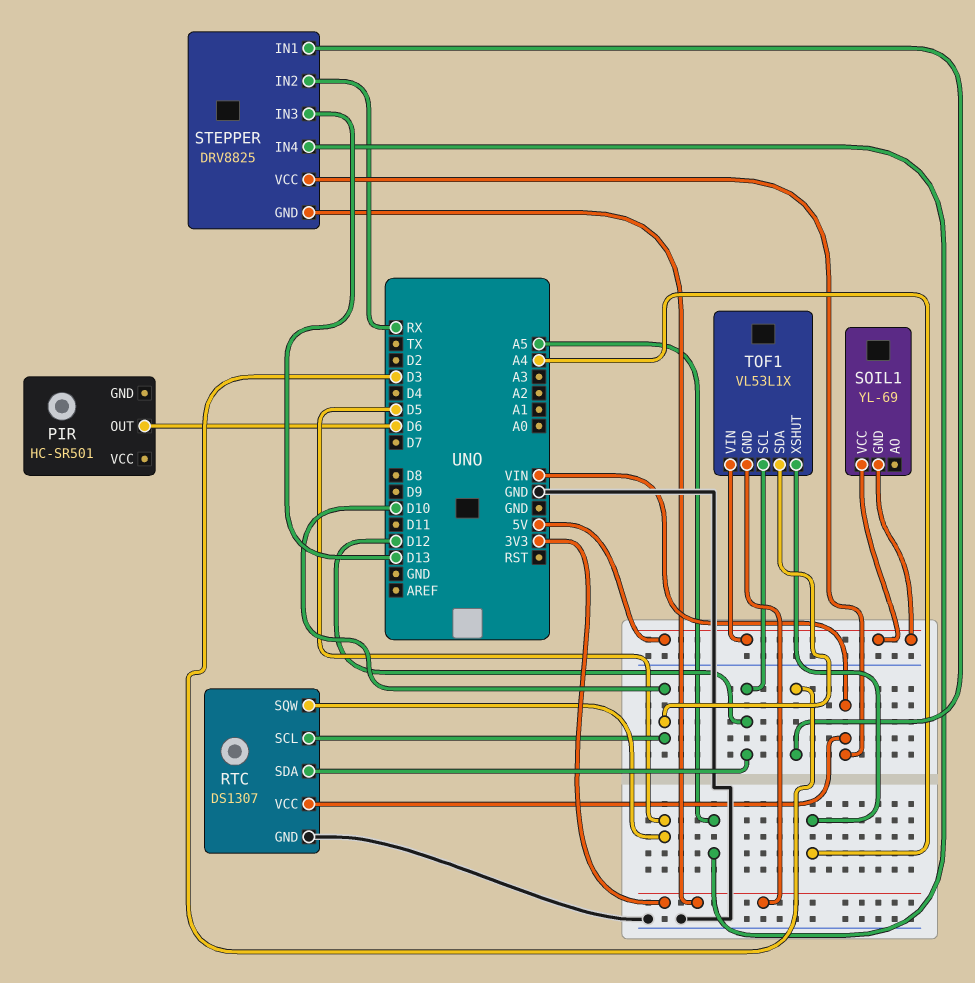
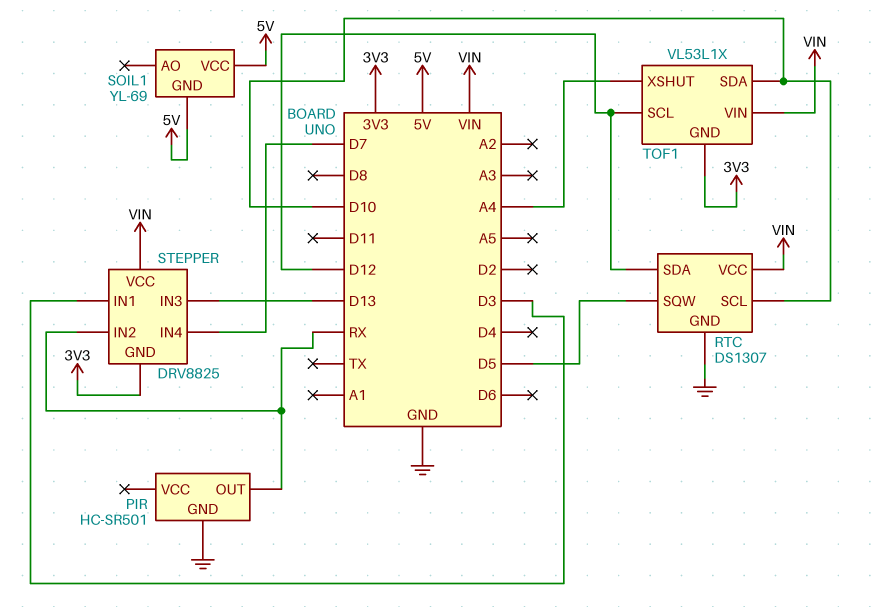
PIR pin GND: none -> GND
PIR pin OUT: D6 -> RX
STEPPER pin IN4: A5 -> D7
TOF1 pin VIN: 5V -> VIN

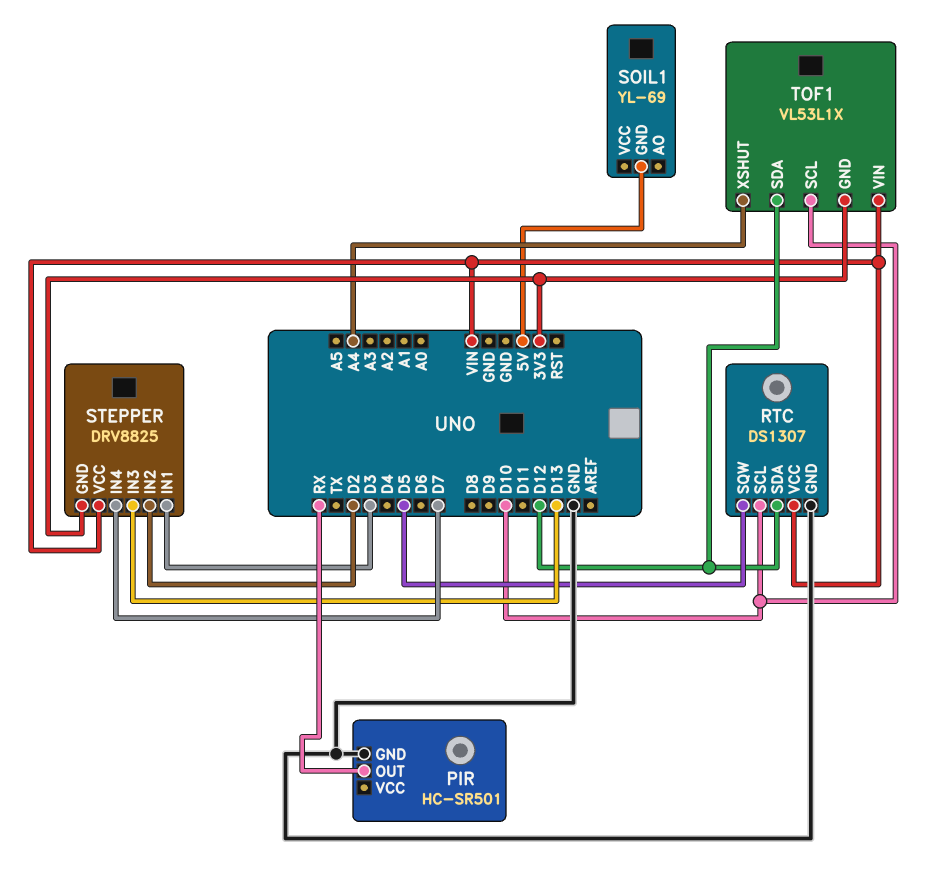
SOIL1 pin VCC: 5V -> none
STEPPER pin IN2: RX -> D2
TOF1 pin SCL: D12 -> D10
TOF1 pin SDA: D10 -> D12

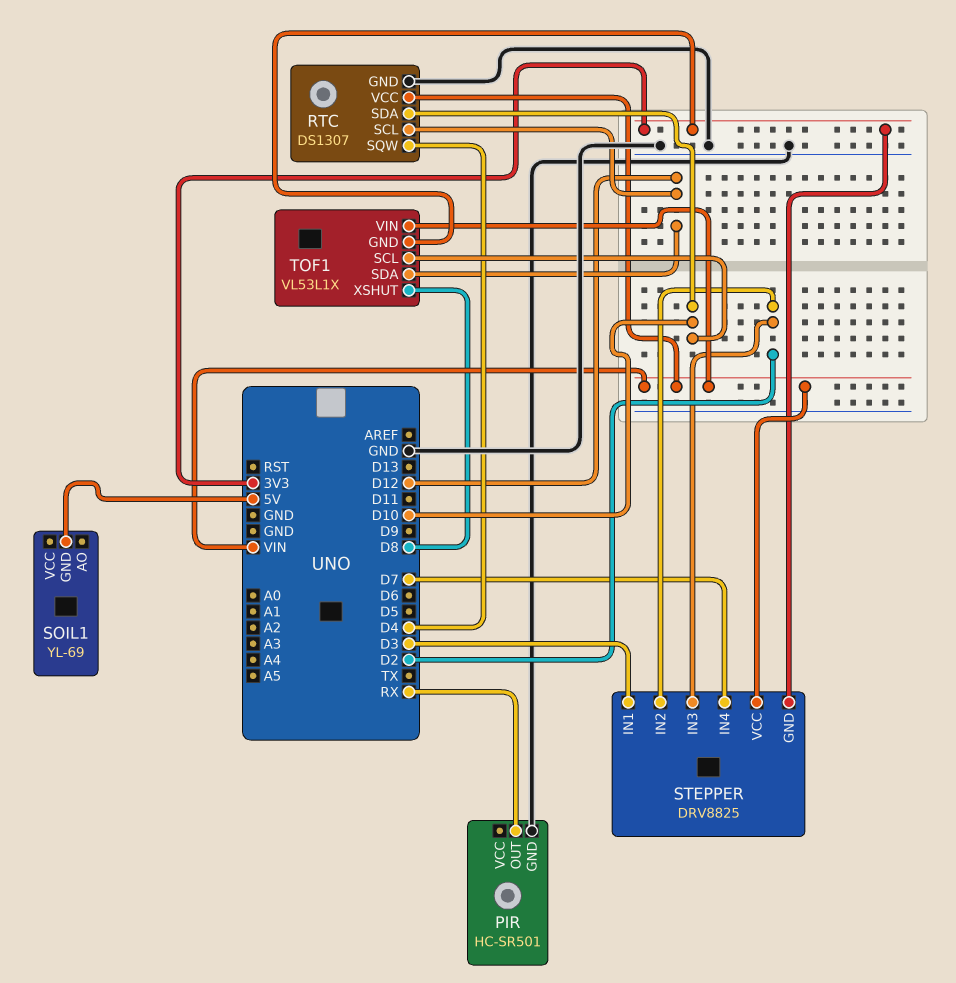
RTC pin SCL: D10 -> D12
RTC pin SDA: D12 -> D10
RTC pin SQW: D5 -> D4
STEPPER pin IN3: D13 -> D2
TOF1 pin XSHUT: A4 -> D8

